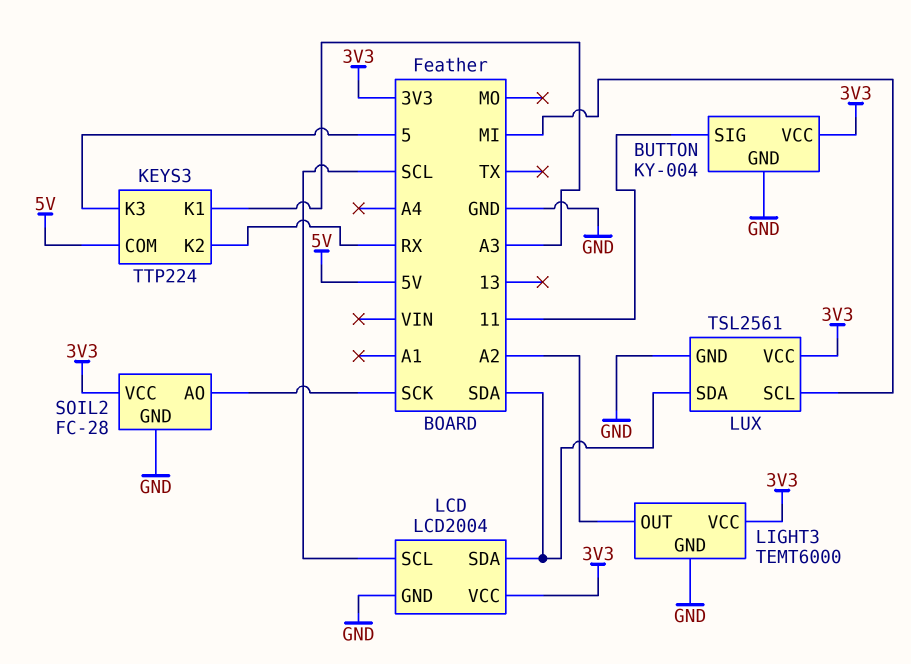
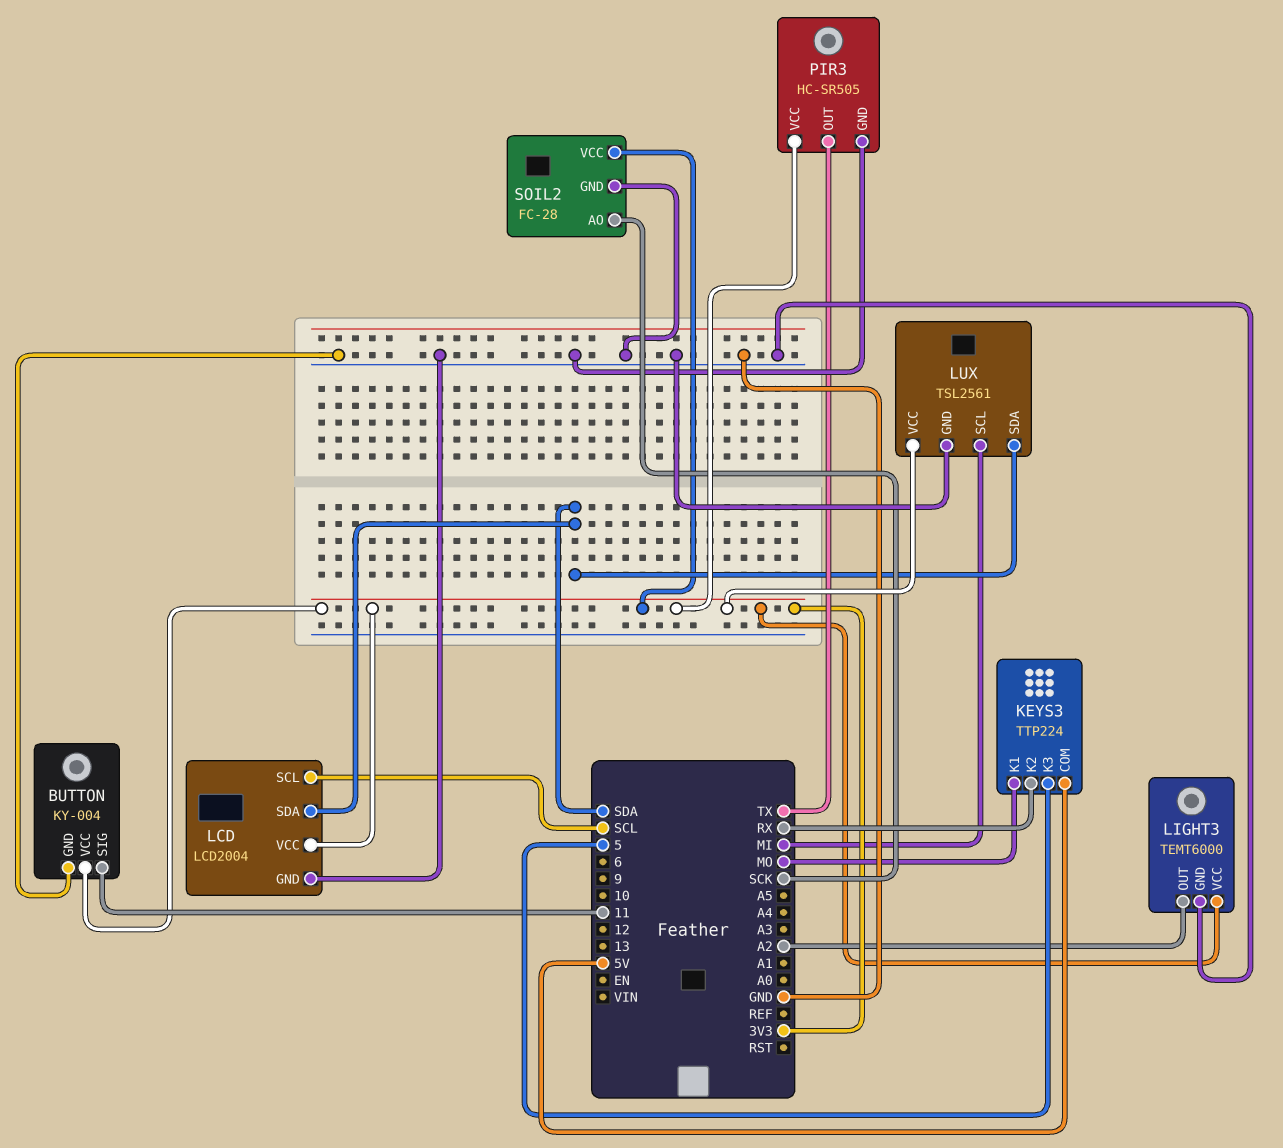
KEYS3 pin K1: A3 -> MO
PIR3: none -> HC-SR505
PIR3 pin GND: none -> GND
PIR3 pin OUT: none -> TX
PIR3 pin VCC: none -> 3V3

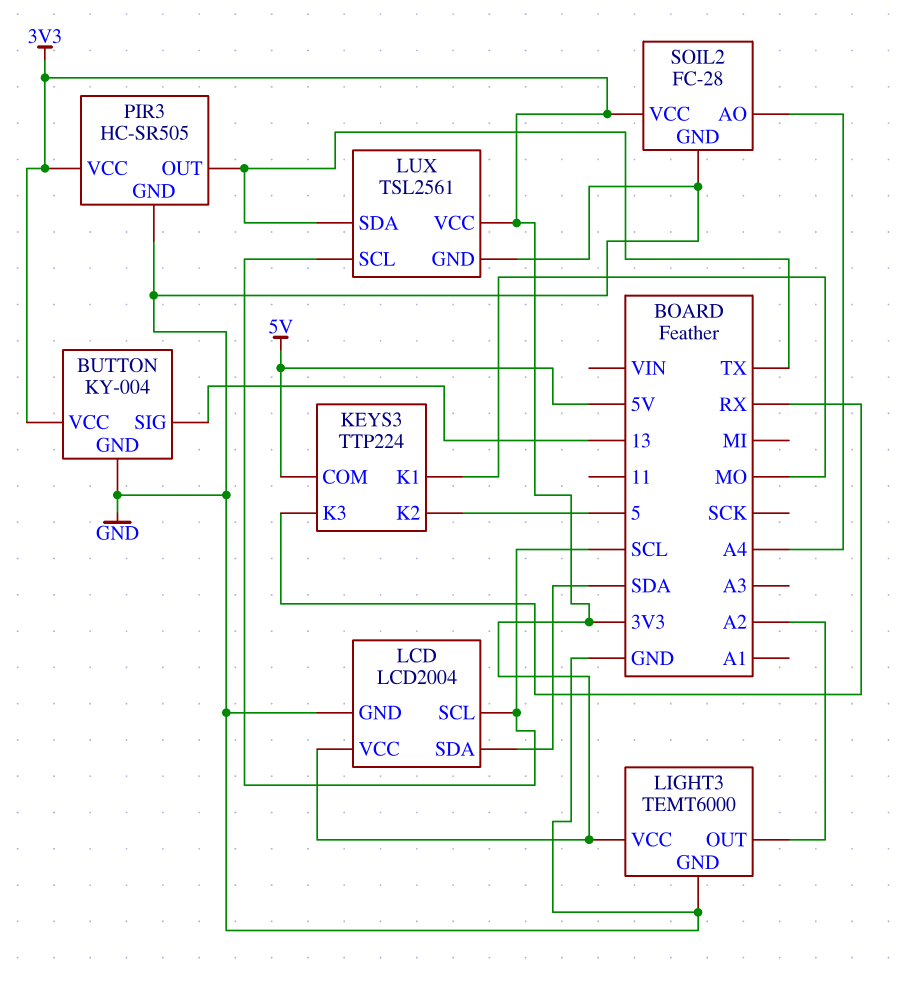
BUTTON pin SIG: 11 -> 13
KEYS3 pin K2: RX -> 5
KEYS3 pin K3: 5 -> RX
LUX pin SCL: MI -> SCL
LUX pin SDA: SDA -> TX
SOIL2 pin AO: SCK -> A4

